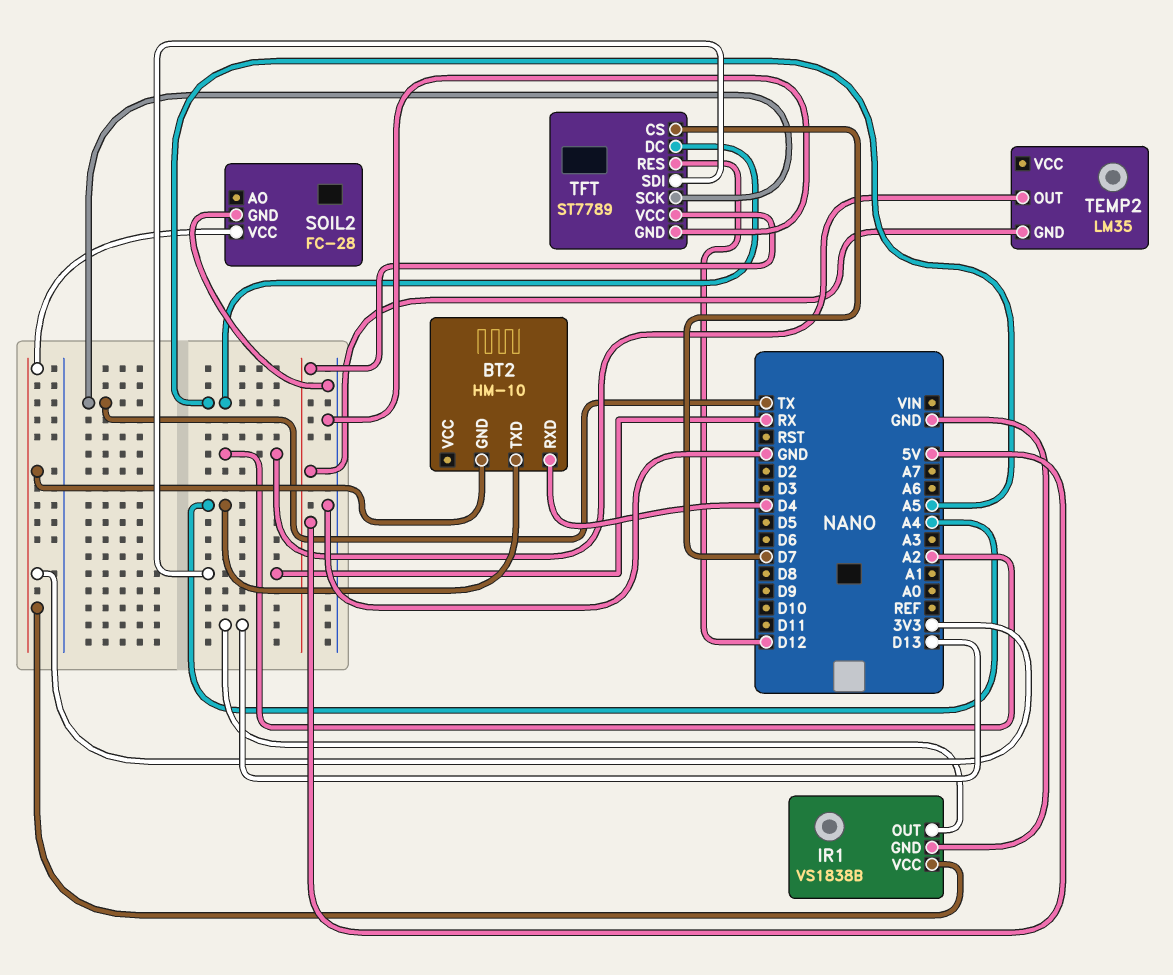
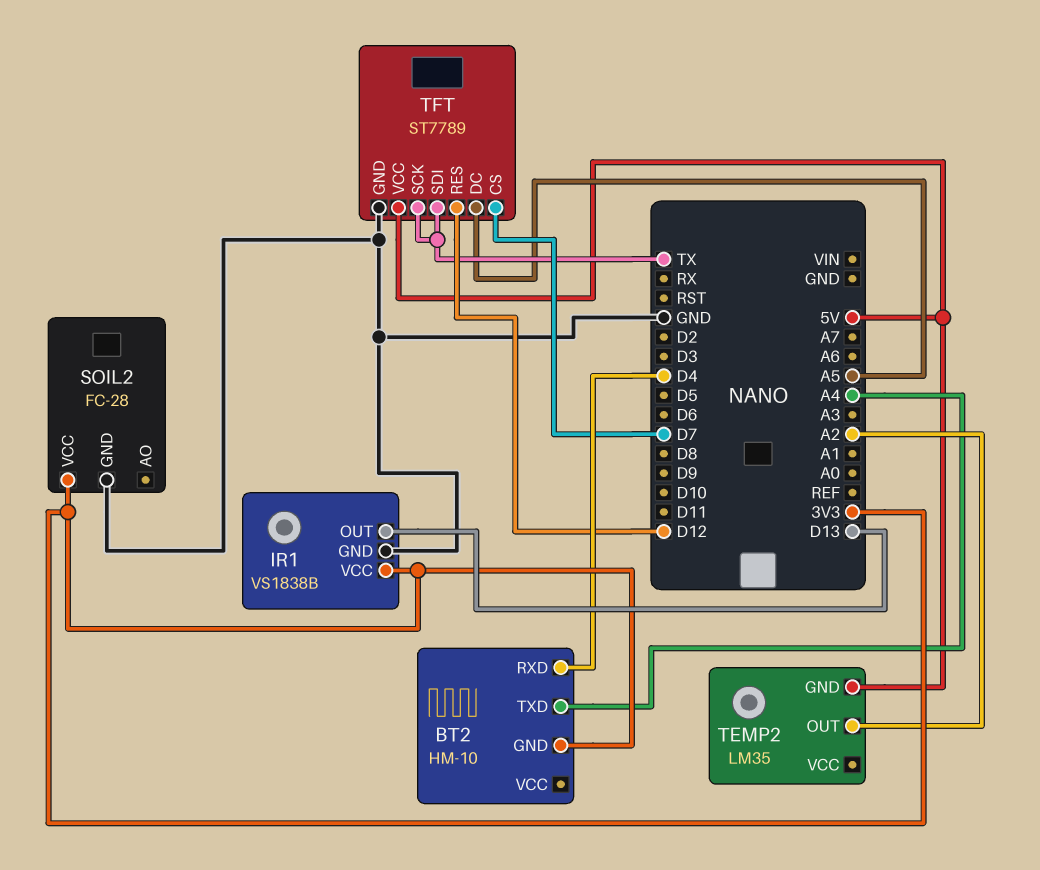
TFT pin SDI: RX -> TX

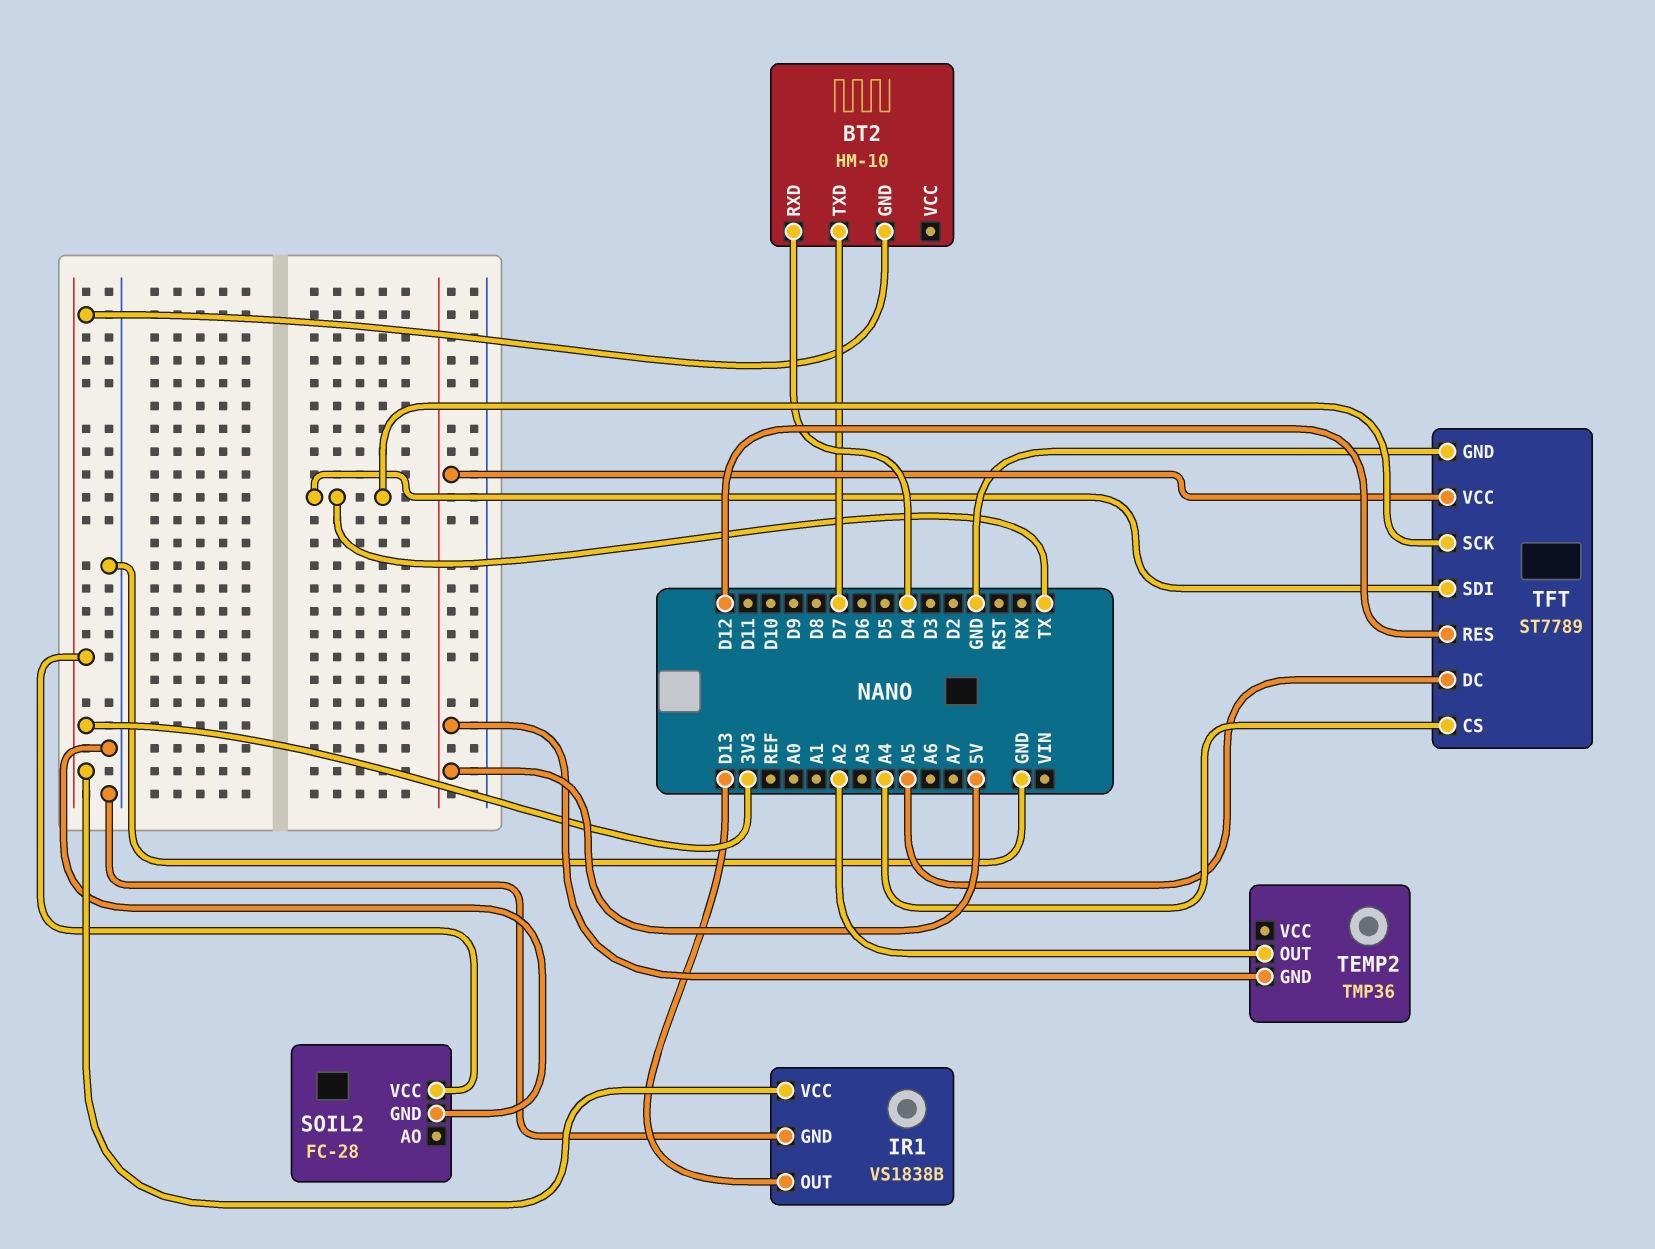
BT2 pin TXD: A4 -> D7
TEMP2: LM35 -> TMP36
TFT pin CS: D7 -> A4

